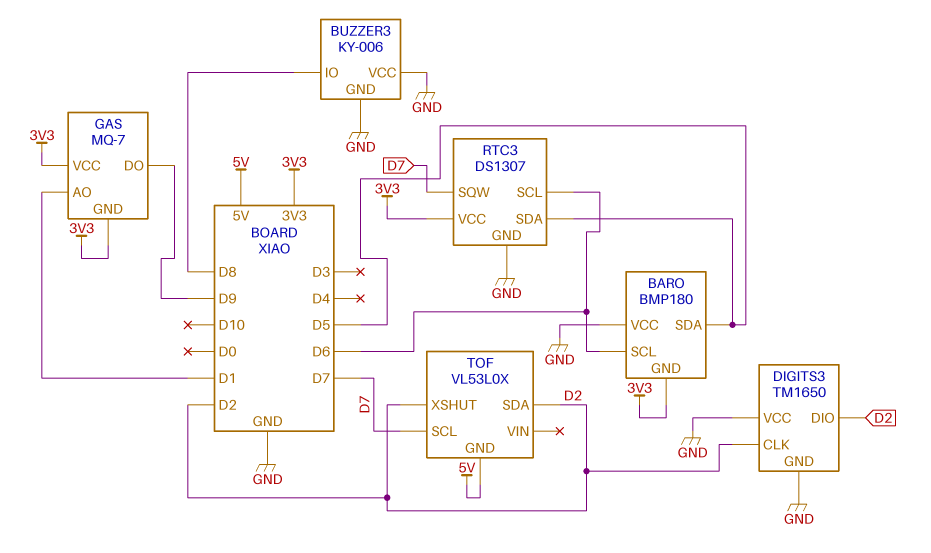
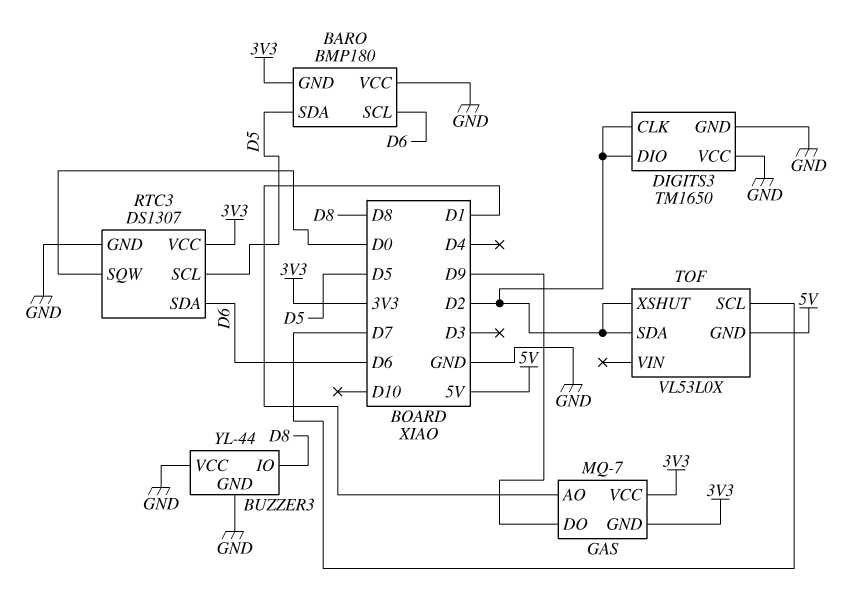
BUZZER3: KY-006 -> YL-44
RTC3 pin SCL: D6 -> D5
RTC3 pin SDA: D5 -> D6
RTC3 pin SQW: D7 -> D0

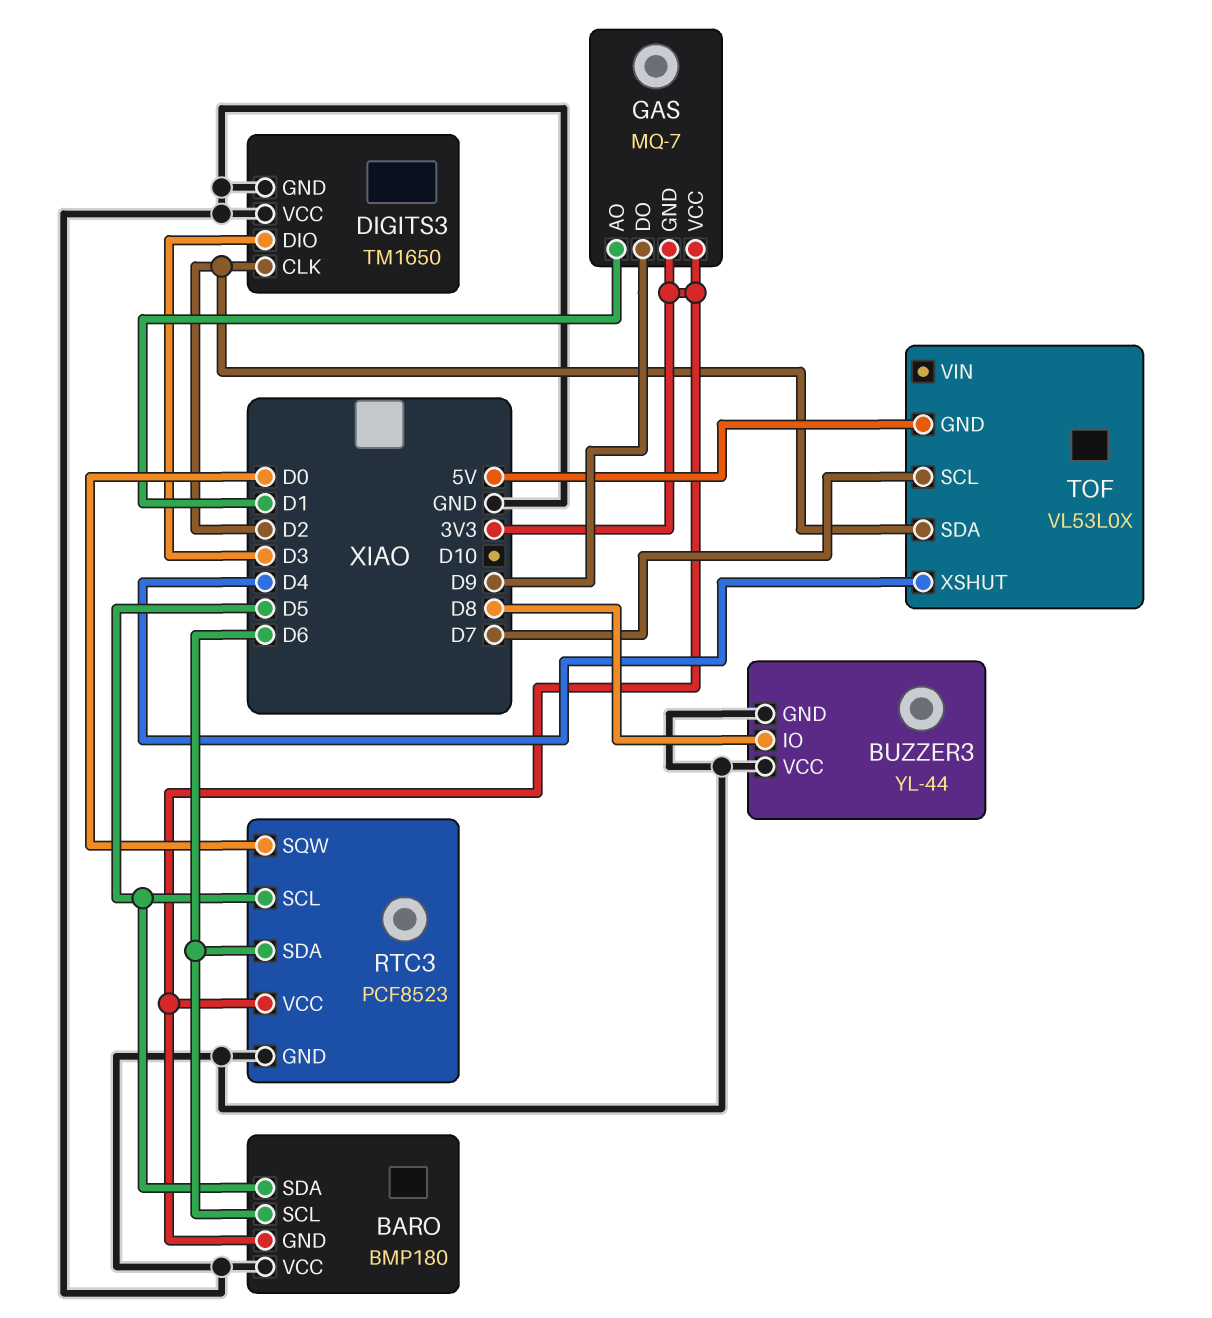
DIGITS3 pin DIO: D2 -> D3
RTC3: DS1307 -> PCF8523
TOF pin XSHUT: D2 -> D4

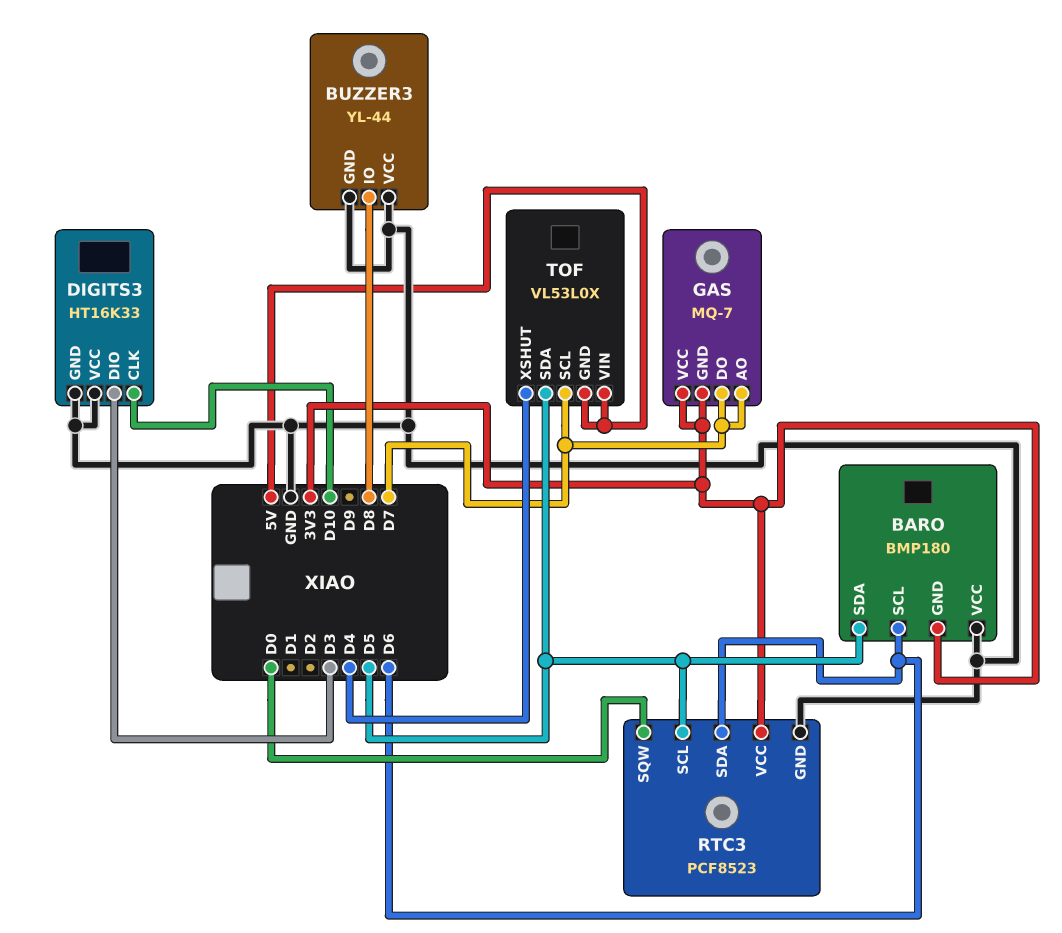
DIGITS3: TM1650 -> HT16K33
DIGITS3 pin CLK: D2 -> D10
GAS pin AO: D1 -> D7
GAS pin DO: D9 -> D7
TOF pin SDA: D2 -> D5
TOF pin VIN: none -> 5V

